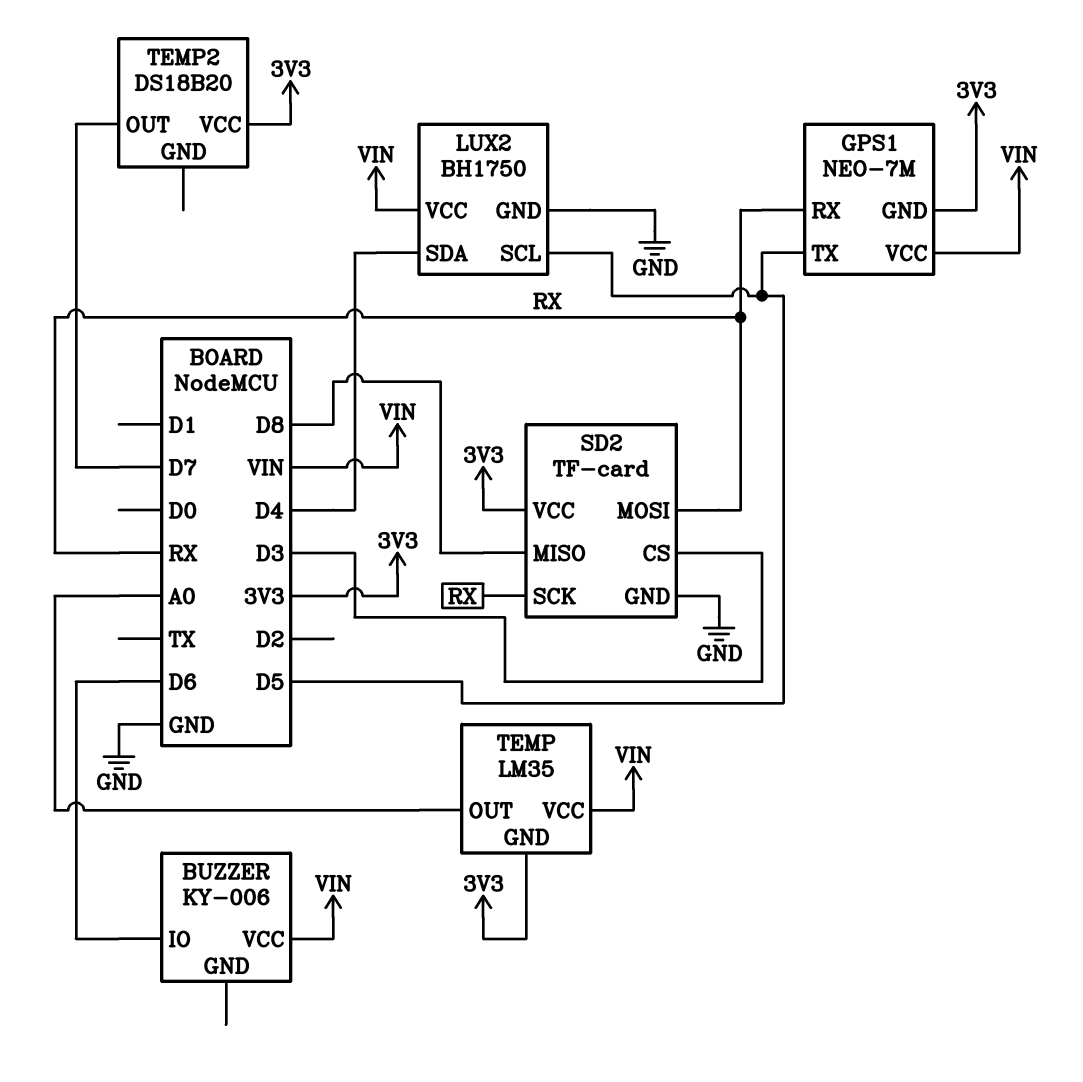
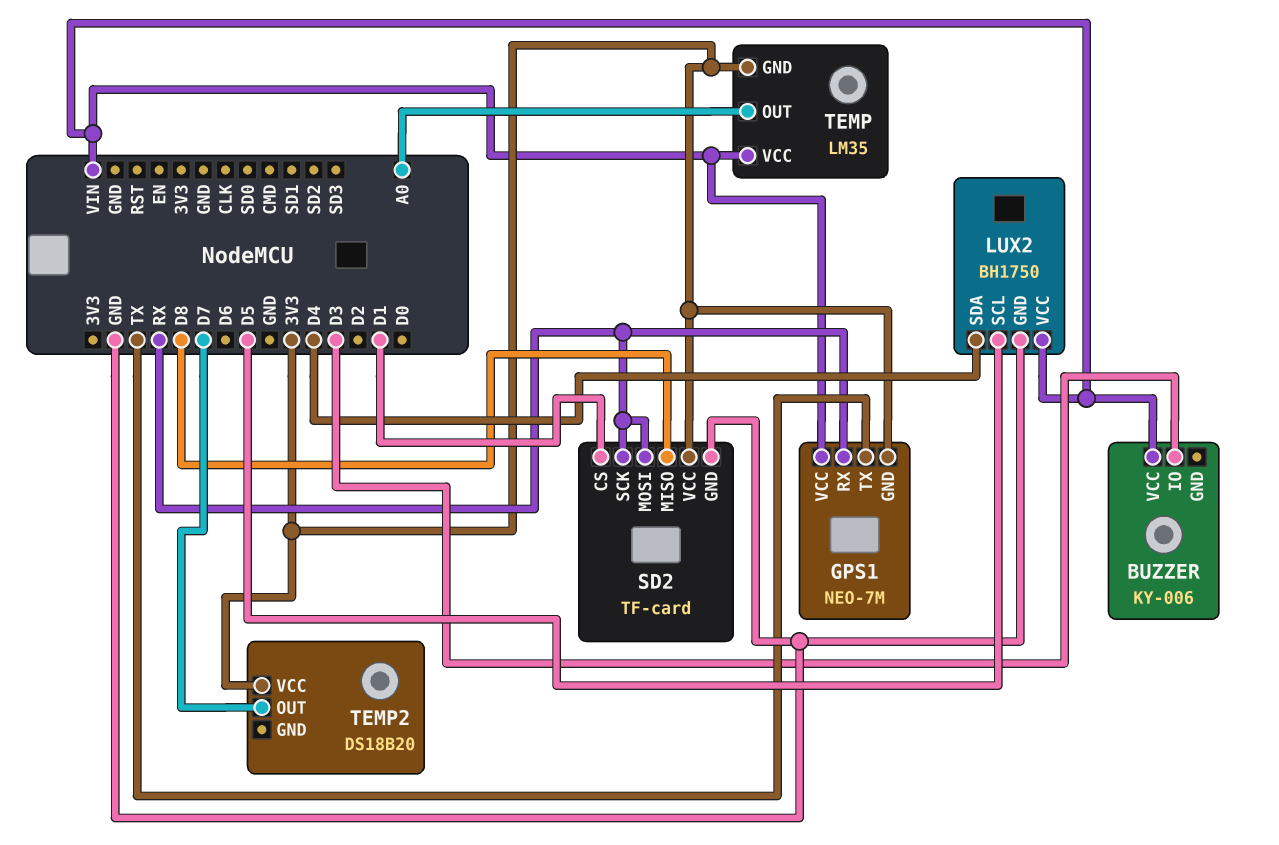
BUZZER pin IO: D6 -> D3
GPS1 pin TX: D5 -> TX
SD2 pin CS: D3 -> D1

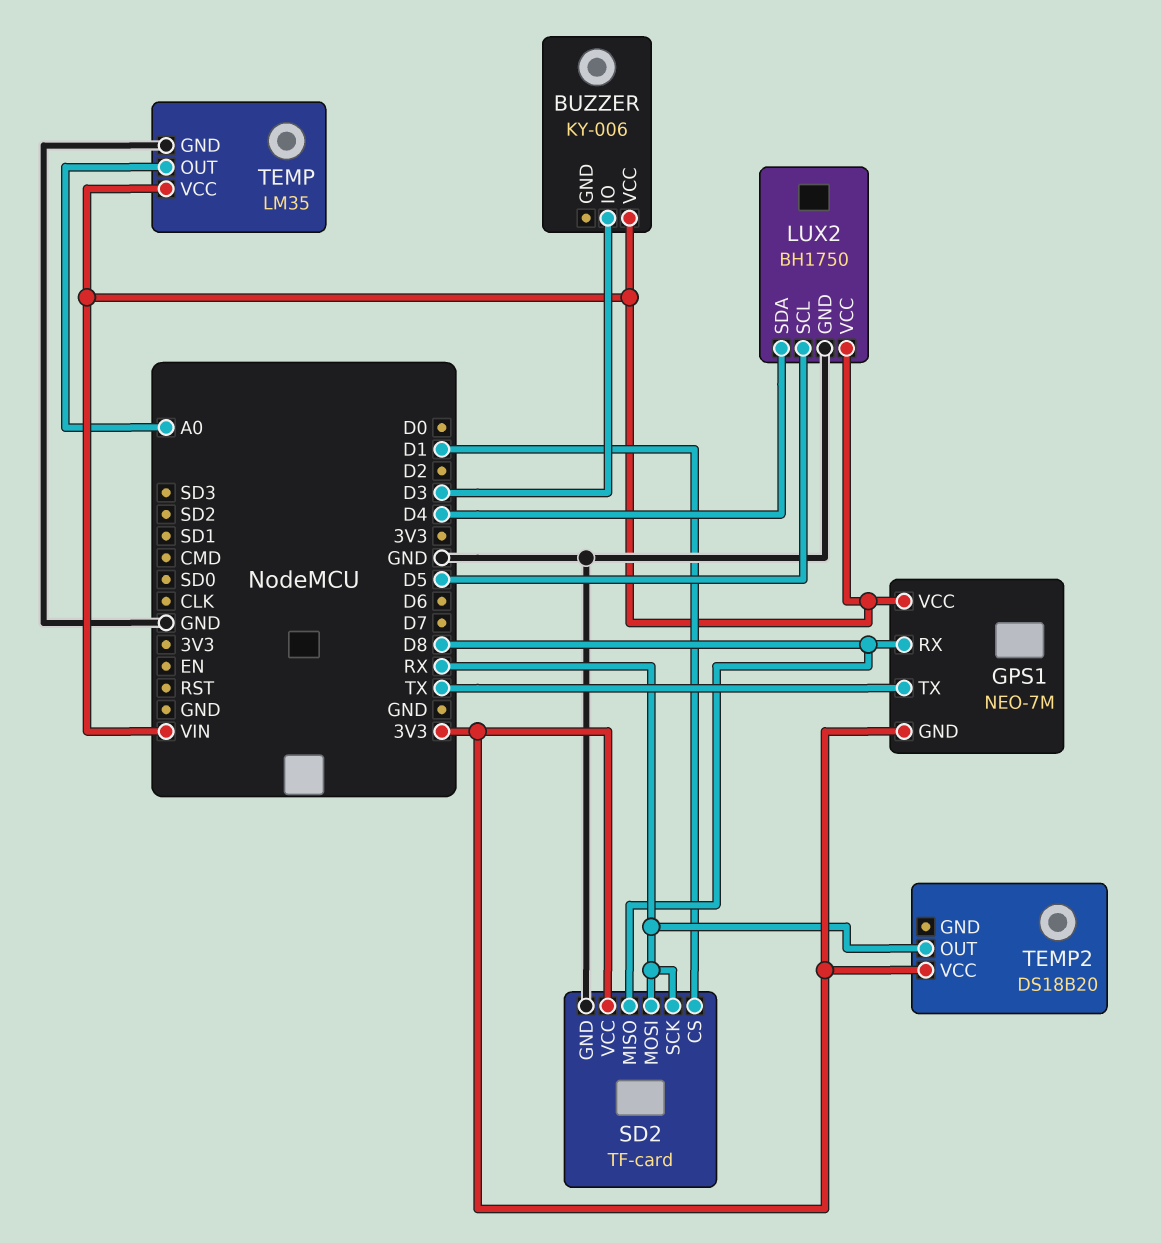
GPS1 pin RX: RX -> D8
TEMP pin GND: 3V3 -> GND
TEMP2 pin OUT: D7 -> RX

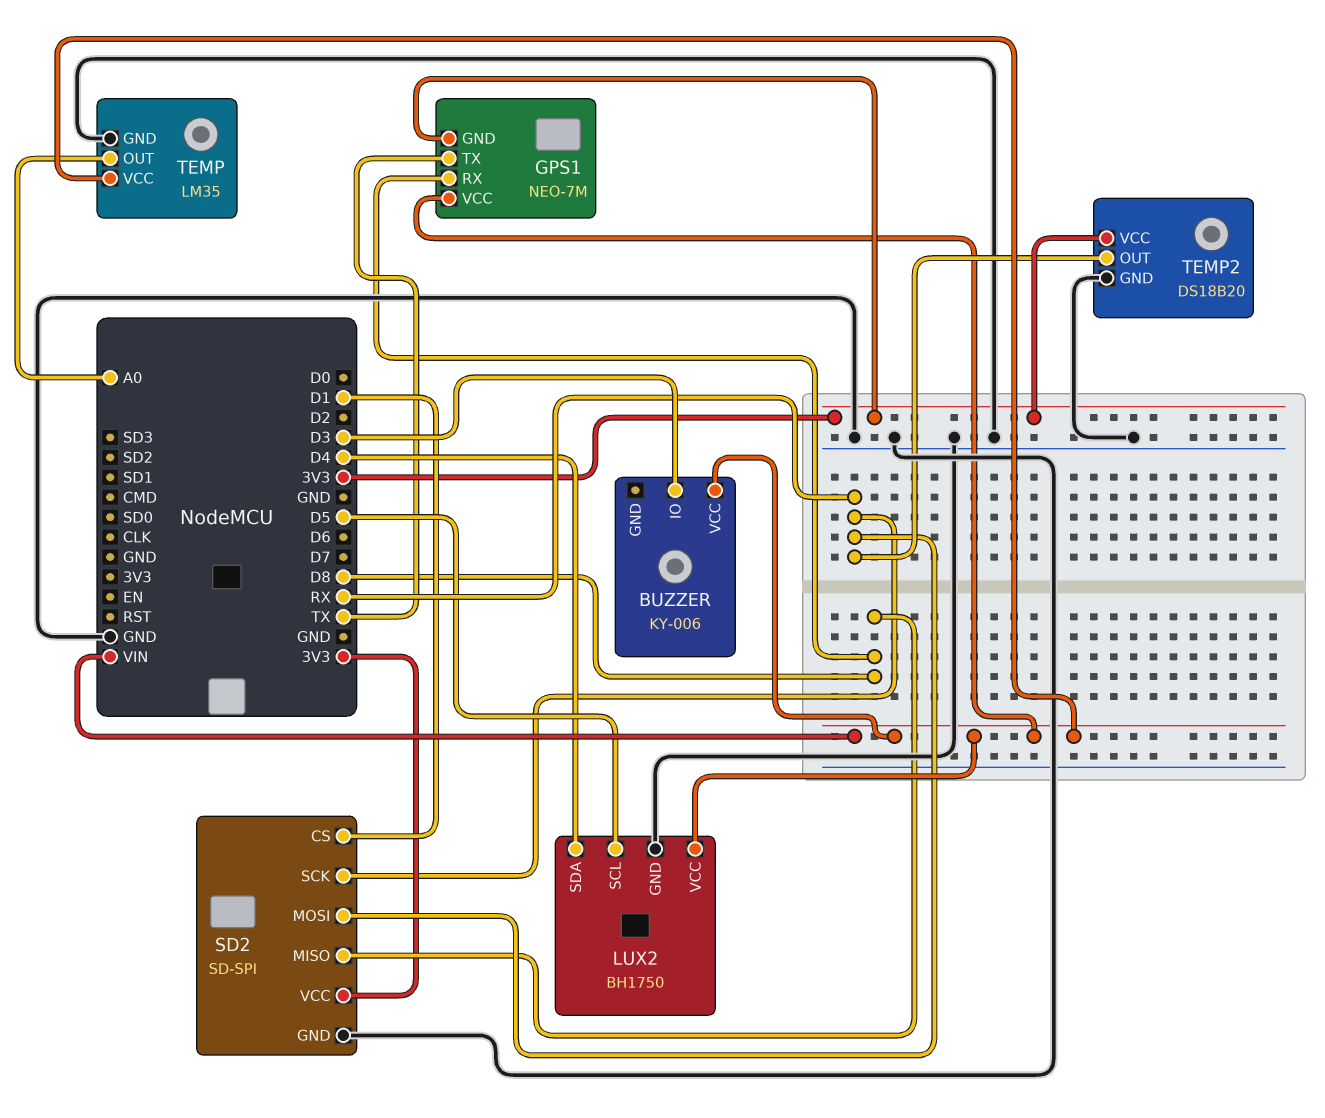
SD2: TF-card -> SD-SPI
TEMP2 pin GND: none -> GND

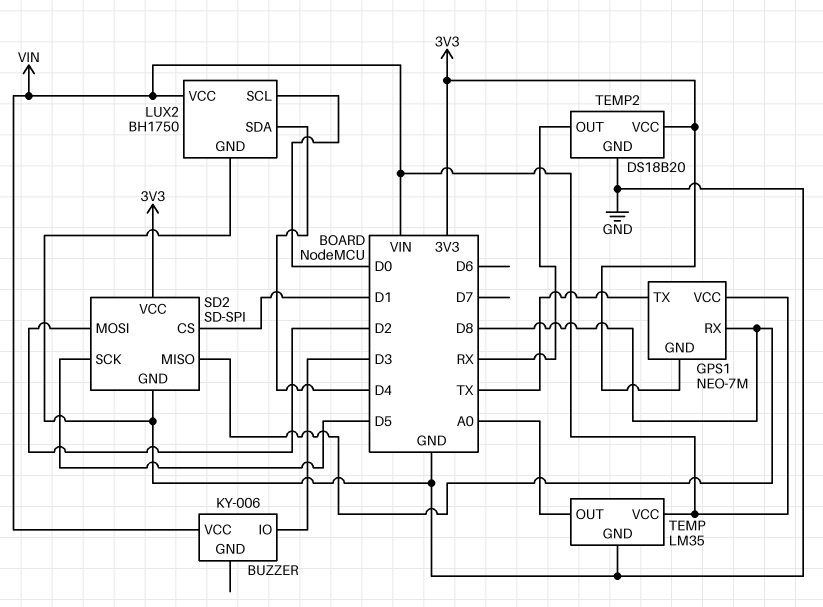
LUX2 pin SCL: D5 -> D0
SD2 pin MOSI: RX -> D2
SD2 pin SCK: RX -> D5

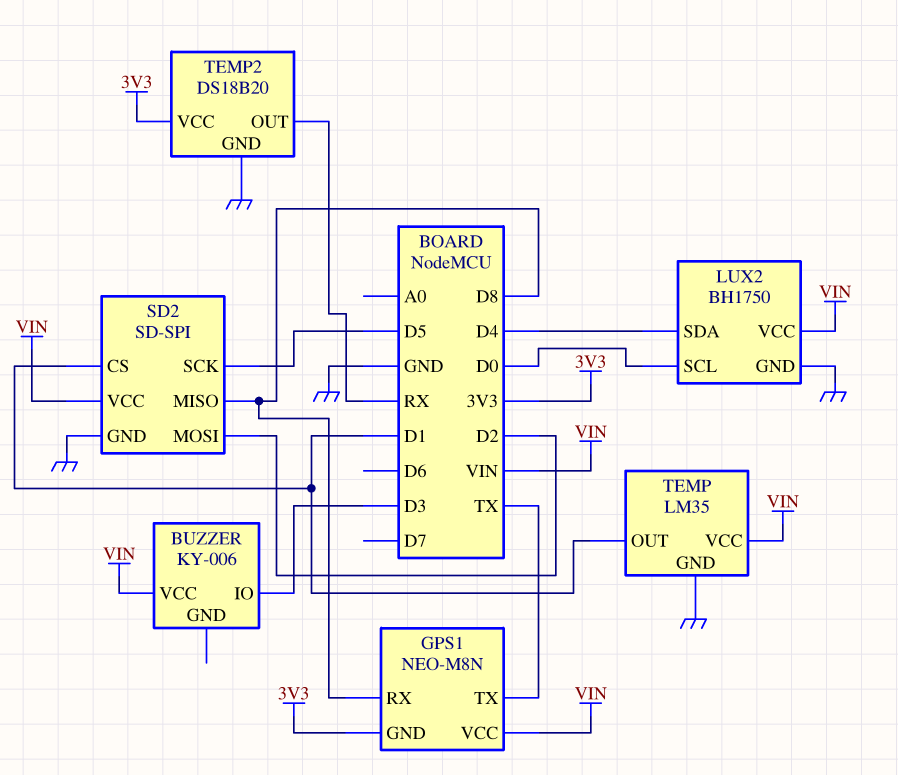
GPS1: NEO-7M -> NEO-M8N
SD2 pin VCC: 3V3 -> VIN
TEMP pin OUT: A0 -> D1

